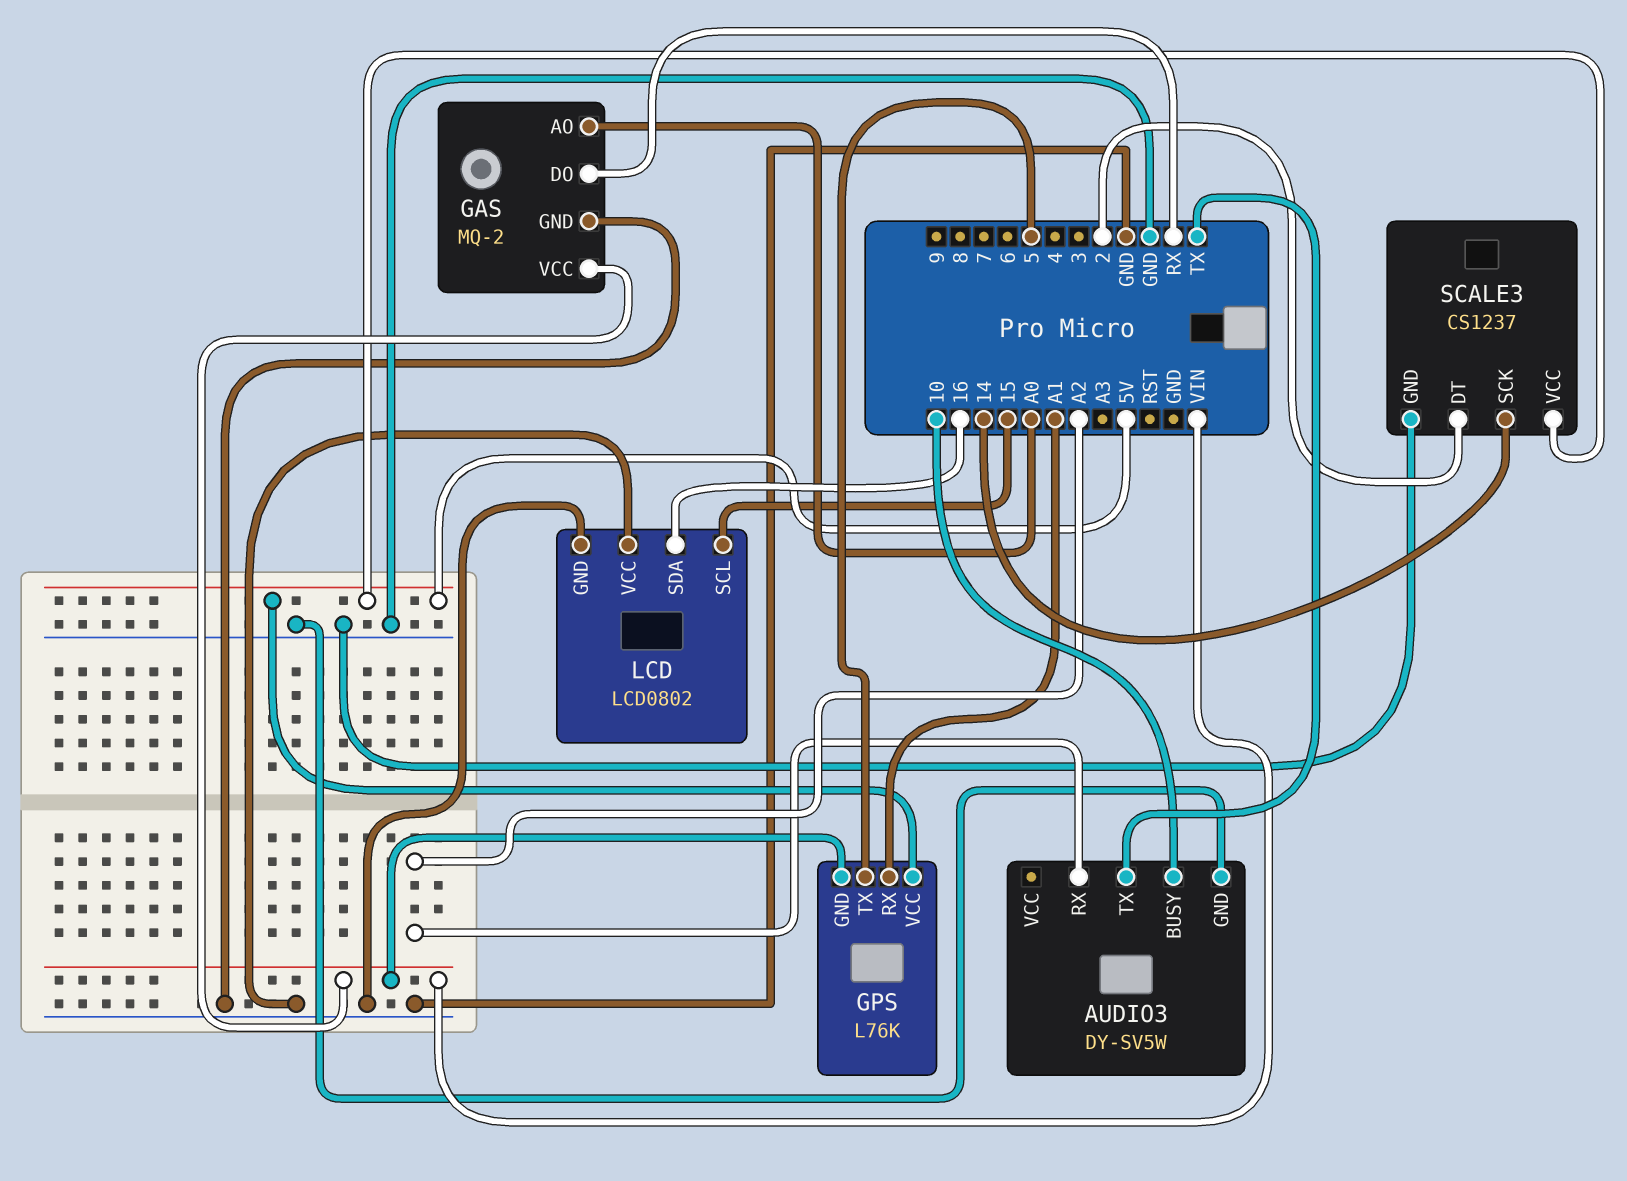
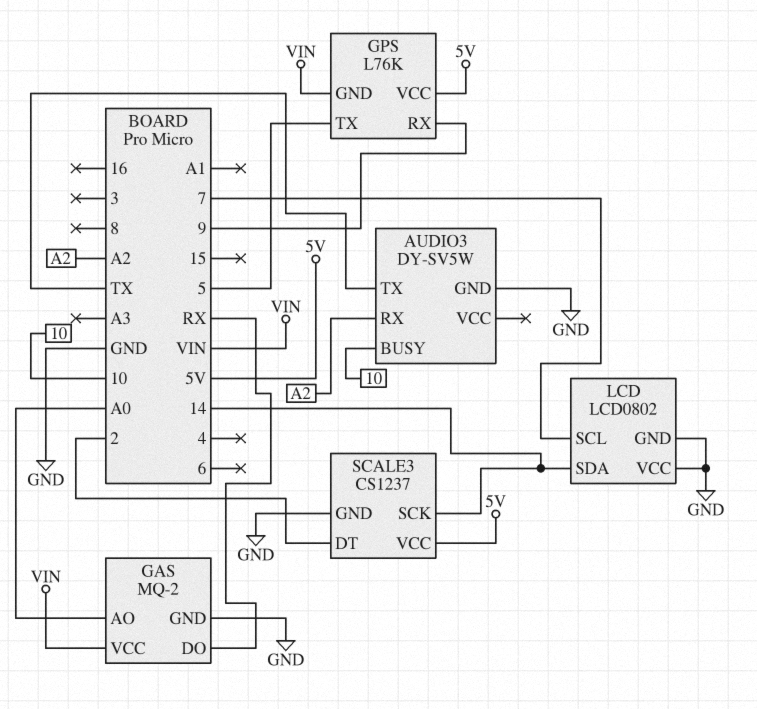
GPS pin RX: A1 -> 9
LCD pin SCL: 15 -> 7
LCD pin SDA: 16 -> 14

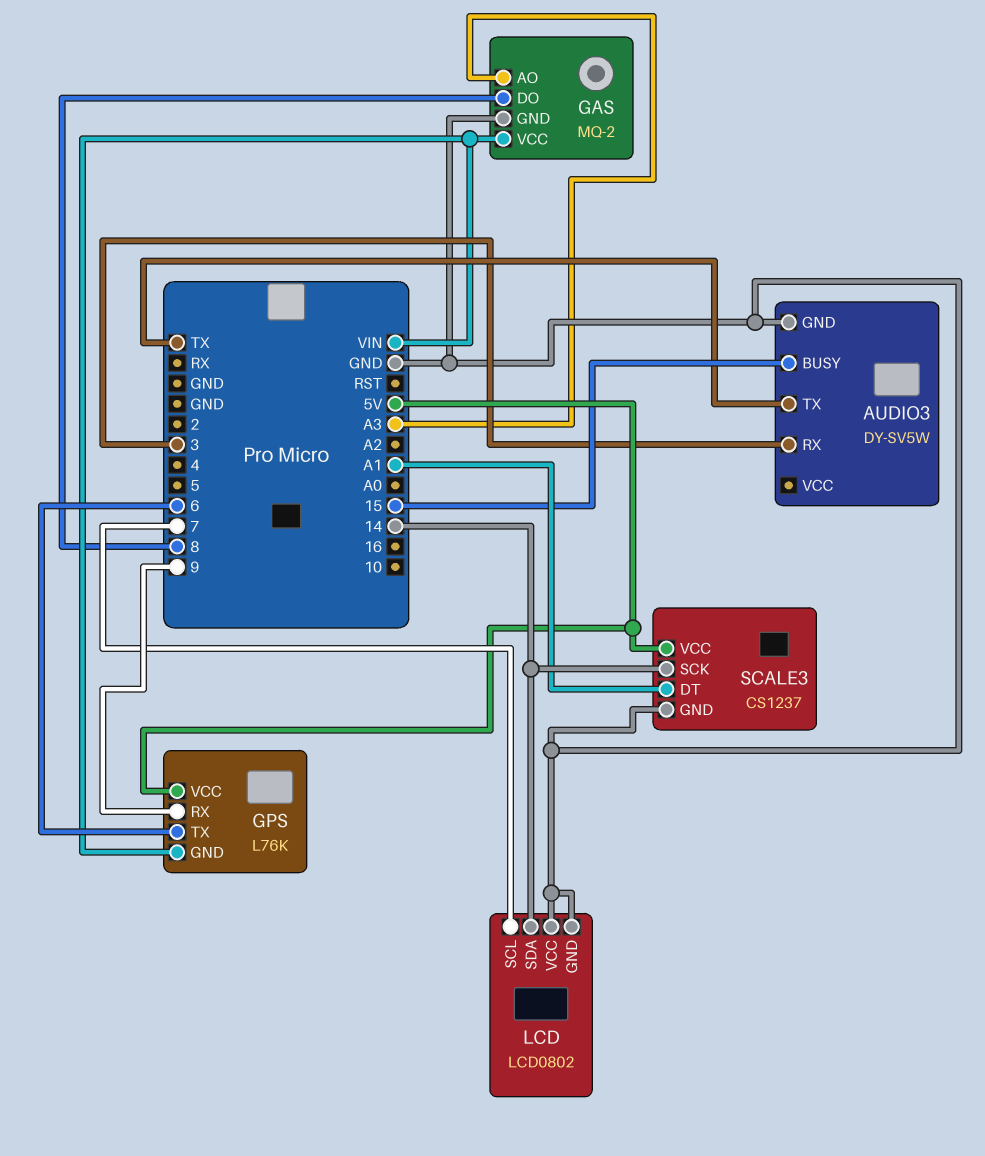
AUDIO3 pin BUSY: 10 -> 15
AUDIO3 pin RX: A2 -> 3
GAS pin AO: A0 -> A3
GAS pin DO: RX -> 8
GPS pin TX: 5 -> 6
SCALE3 pin DT: 2 -> A1

